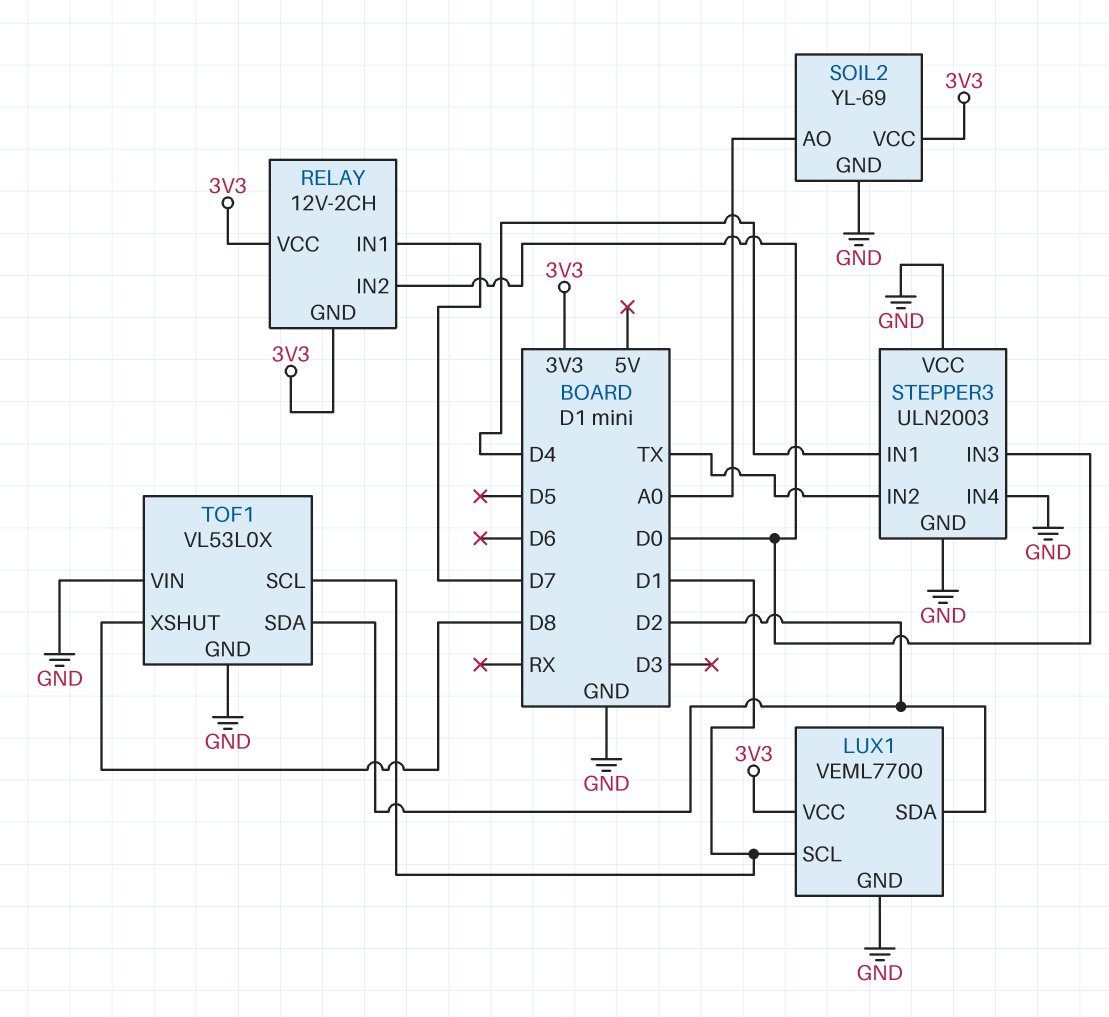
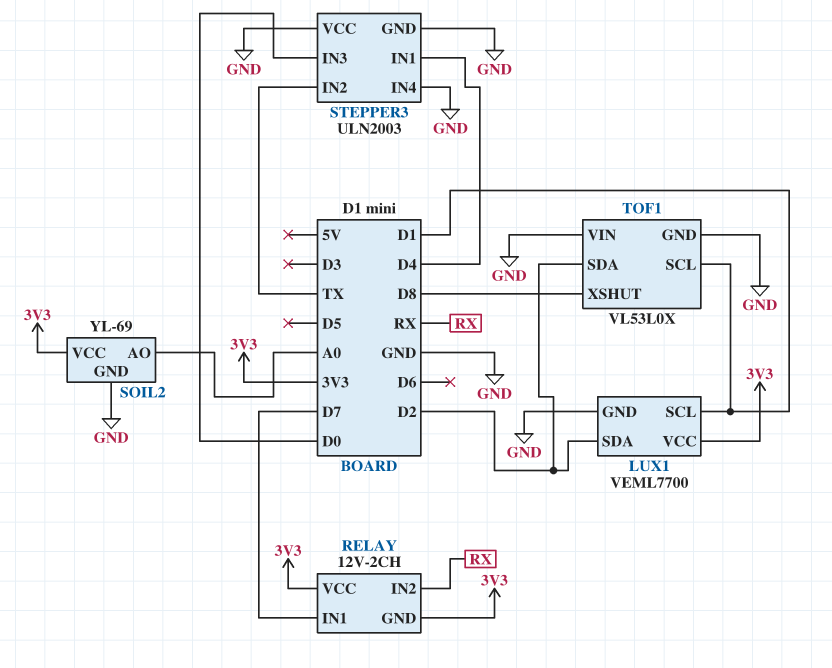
RELAY pin IN2: D0 -> RX

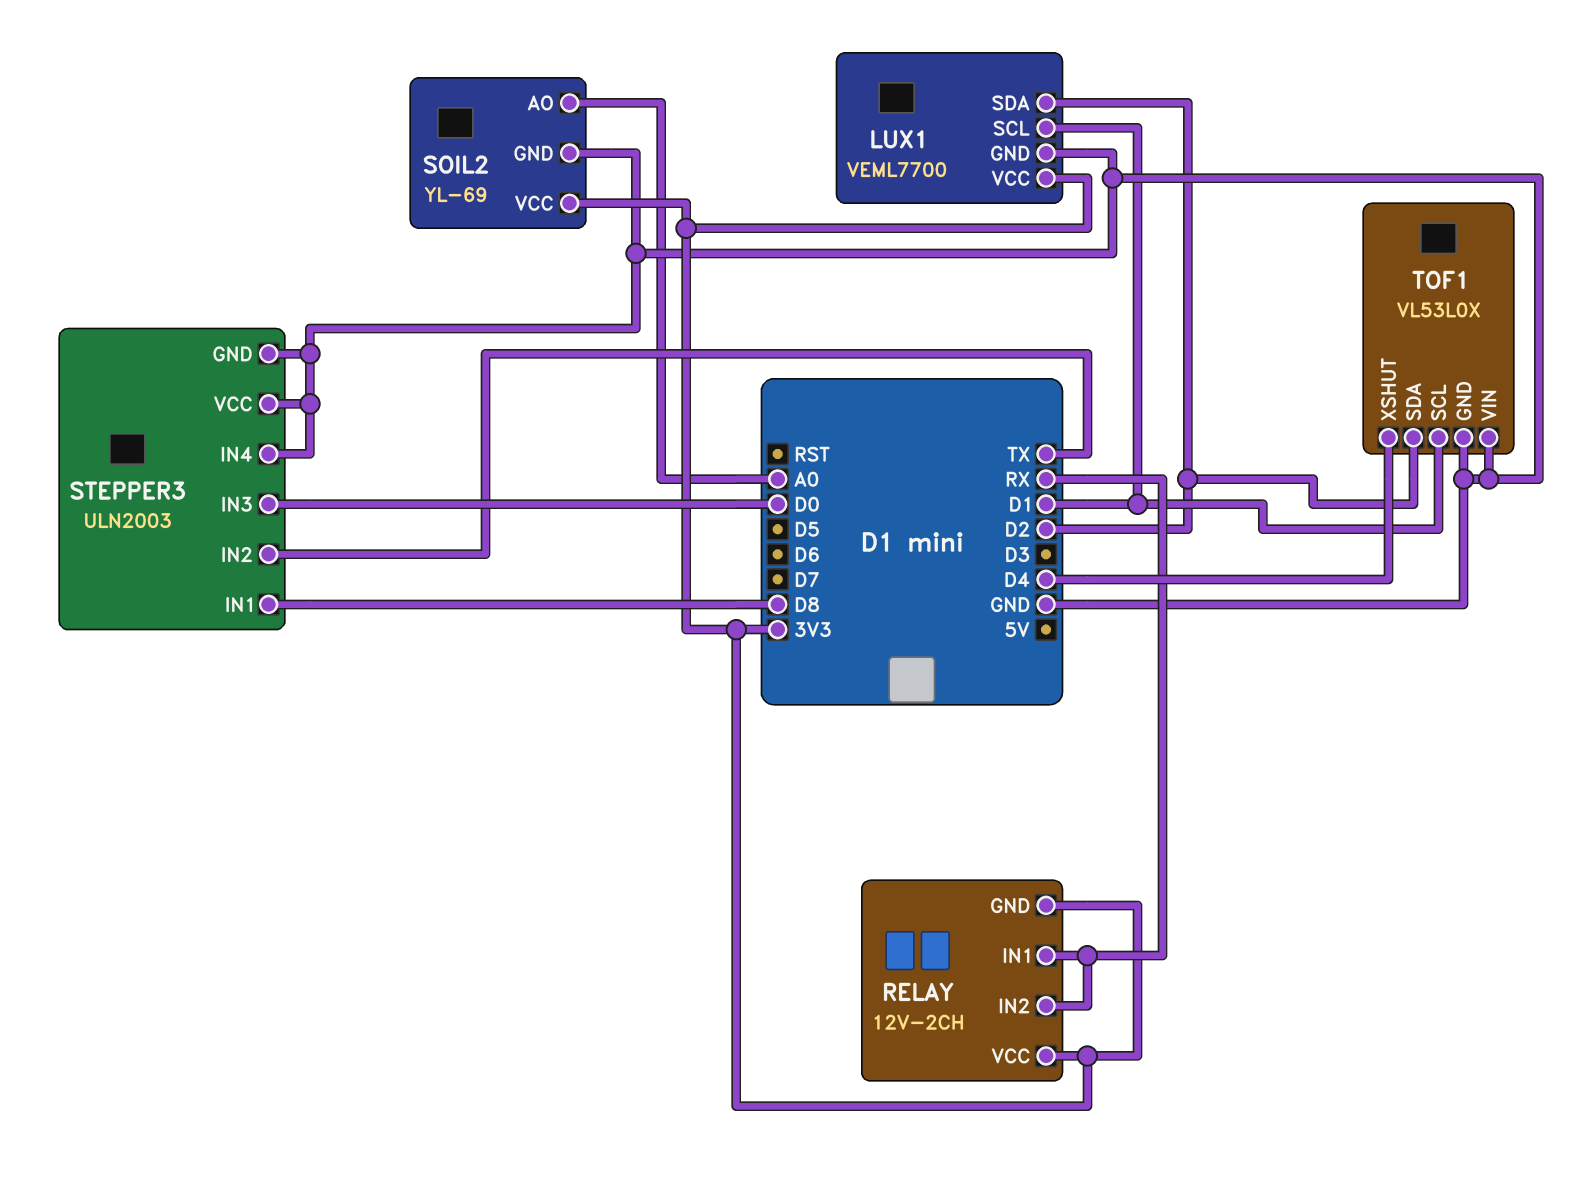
RELAY pin IN1: D7 -> RX
STEPPER3 pin IN1: D4 -> D8
TOF1 pin XSHUT: D8 -> D4

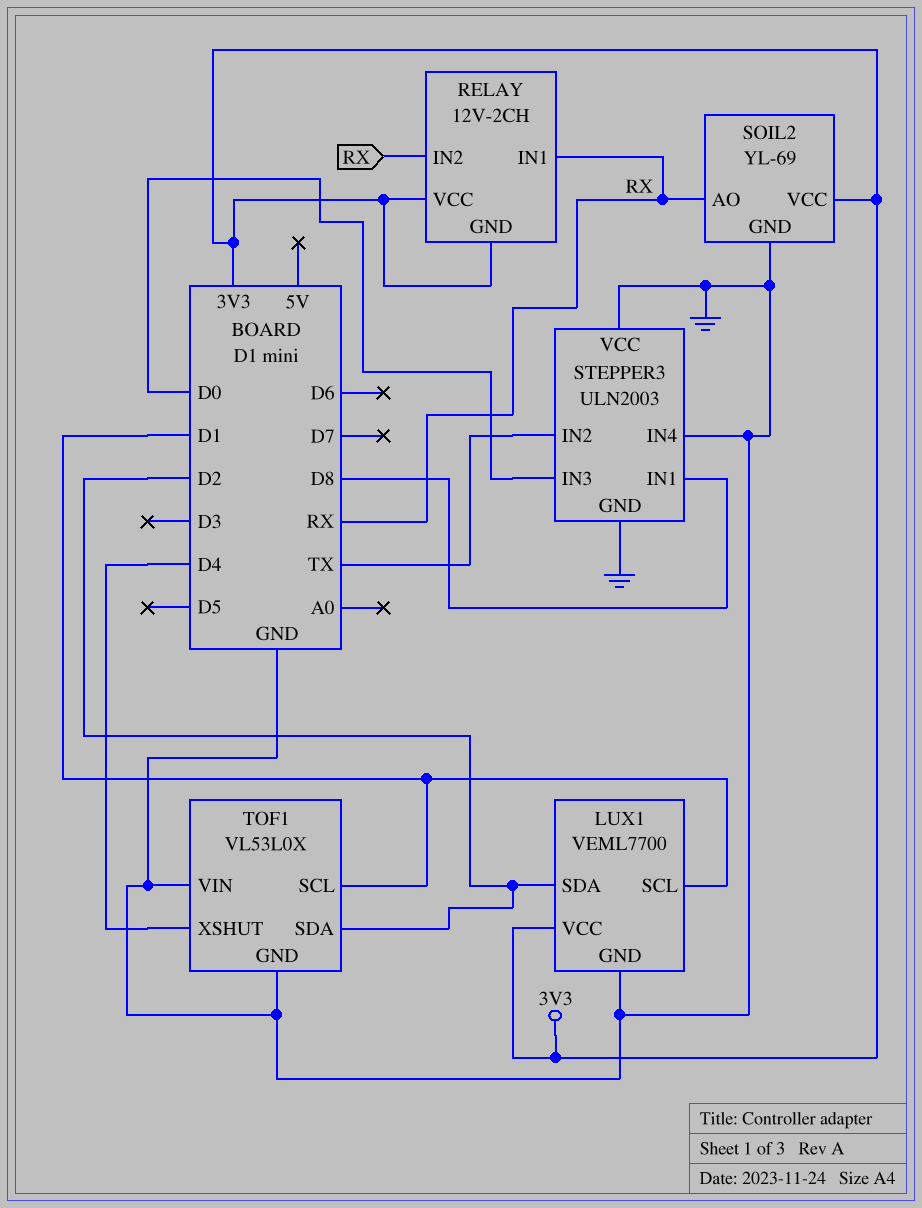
SOIL2 pin AO: A0 -> RX

